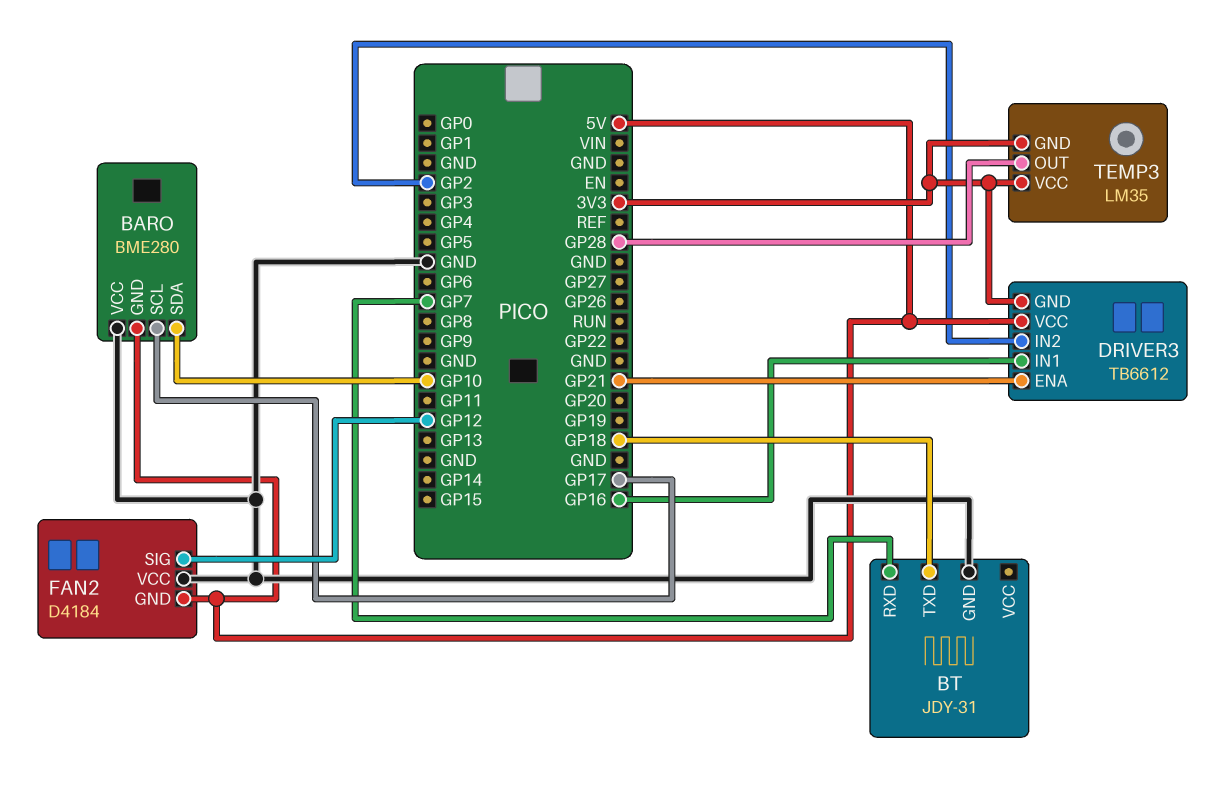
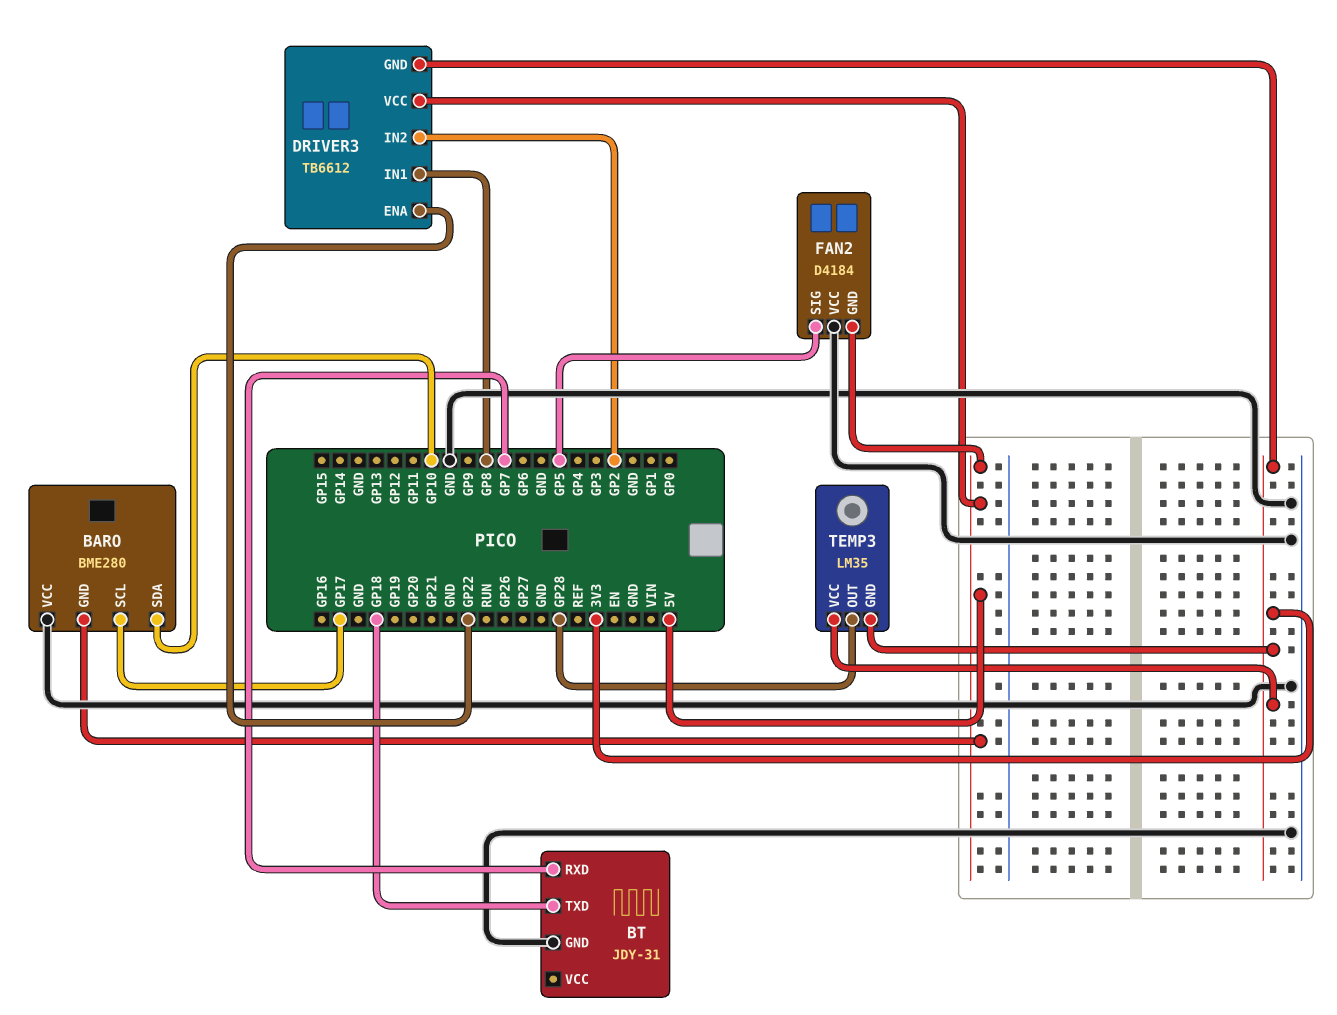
DRIVER3 pin ENA: GP21 -> GP22
DRIVER3 pin IN1: GP16 -> GP8
FAN2 pin SIG: GP12 -> GP5

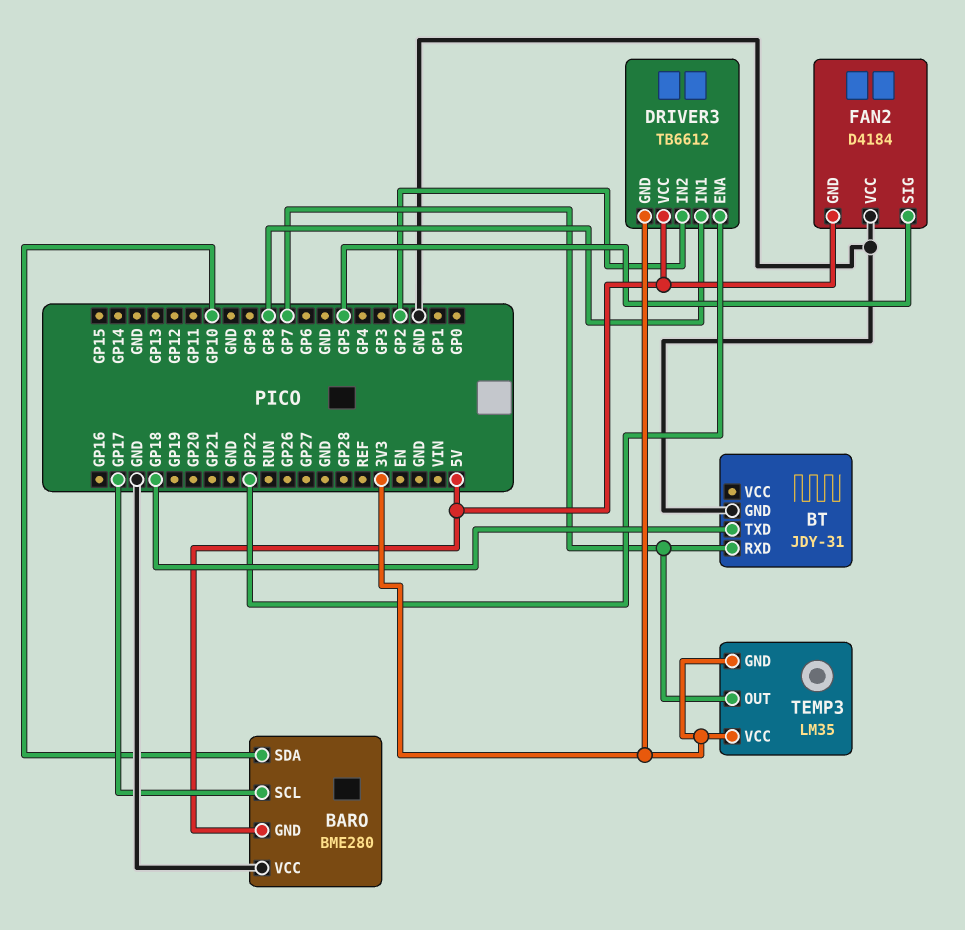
TEMP3 pin OUT: GP28 -> GP7

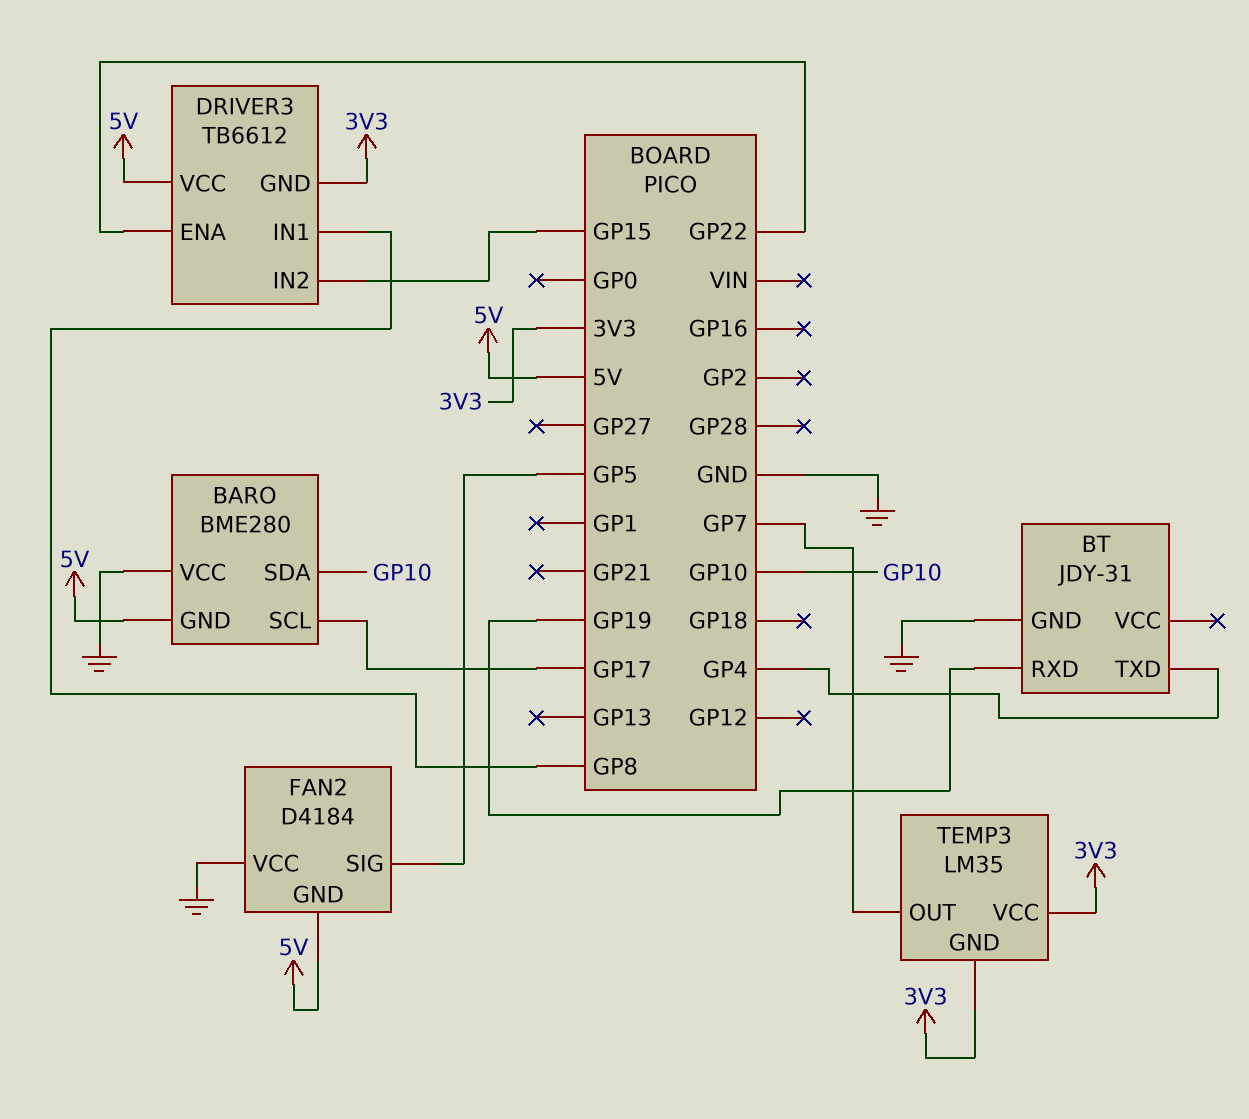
BT pin RXD: GP7 -> GP19
BT pin TXD: GP18 -> GP4
DRIVER3 pin IN2: GP2 -> GP15

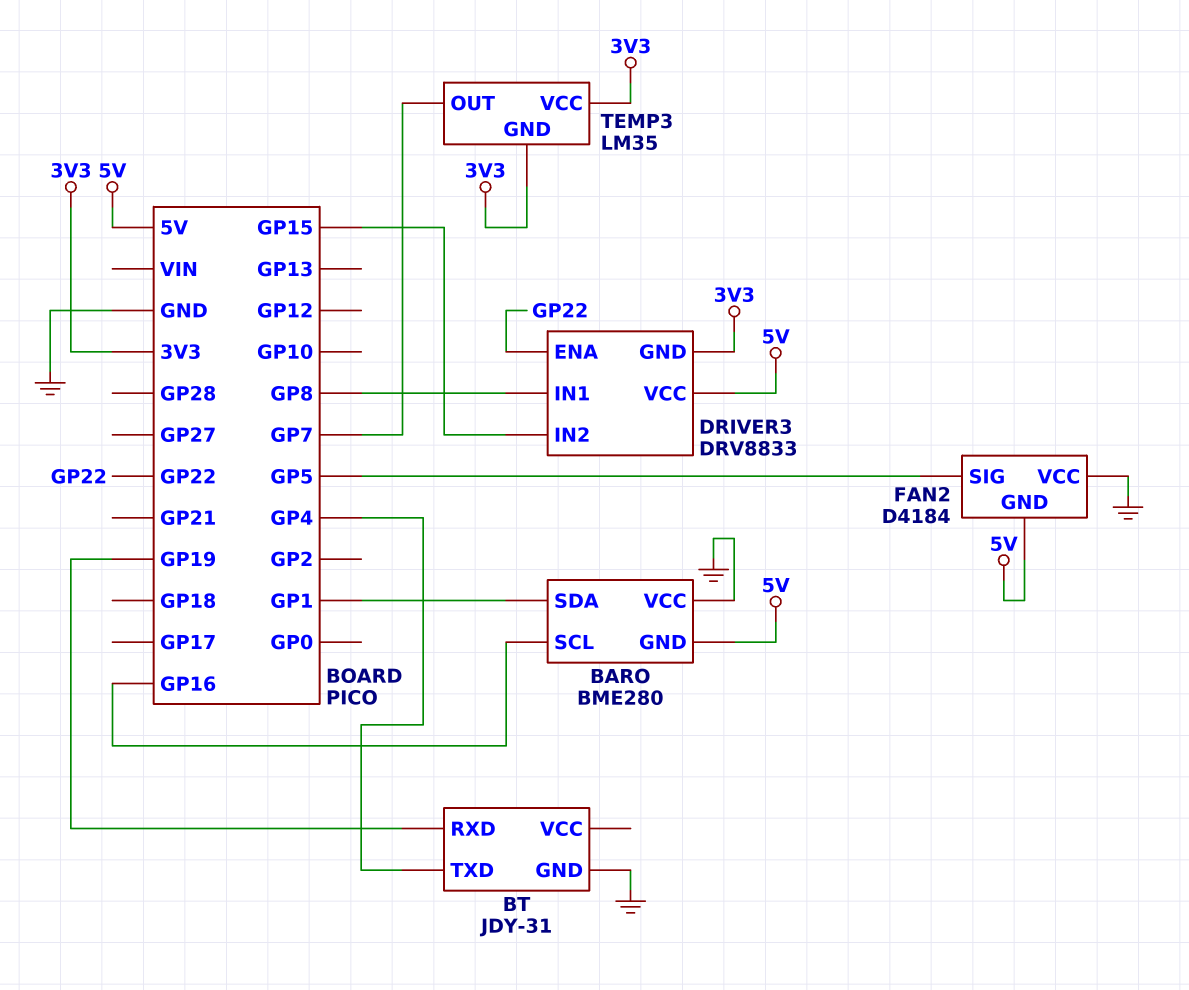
BARO pin SCL: GP17 -> GP16
BARO pin SDA: GP10 -> GP1
DRIVER3: TB6612 -> DRV8833

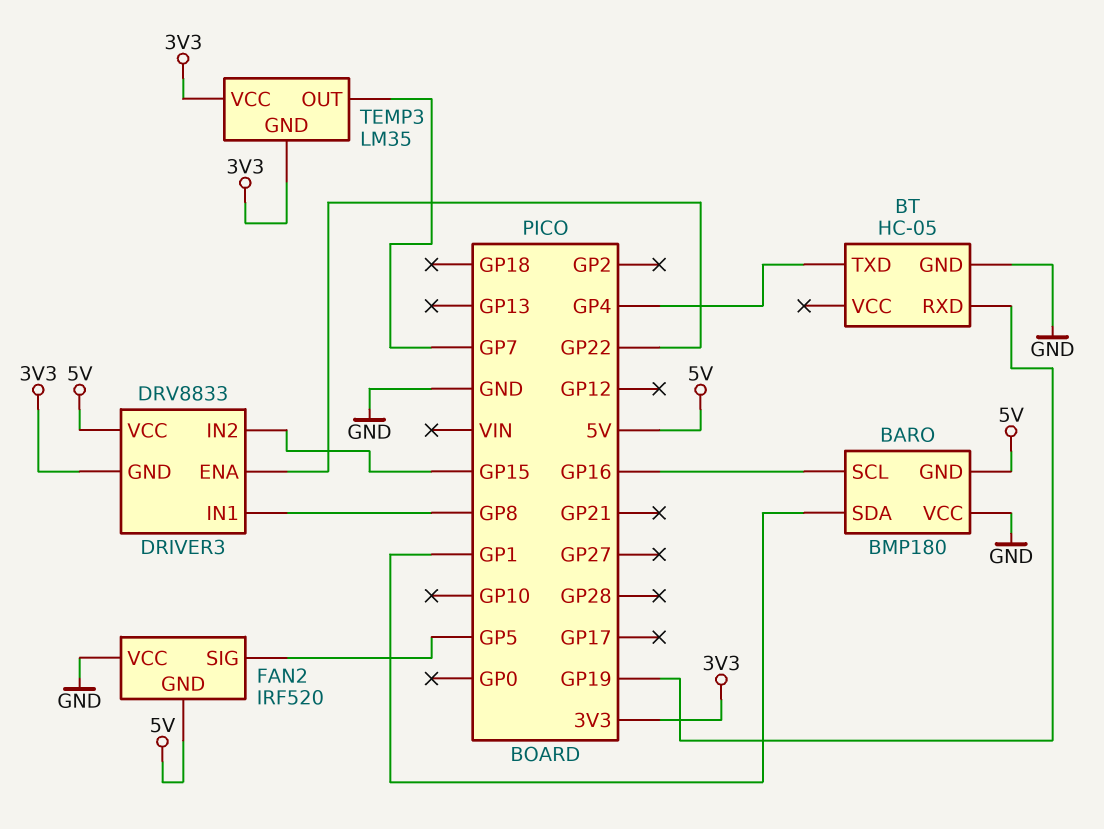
BARO: BME280 -> BMP180
BT: JDY-31 -> HC-05
FAN2: D4184 -> IRF520

